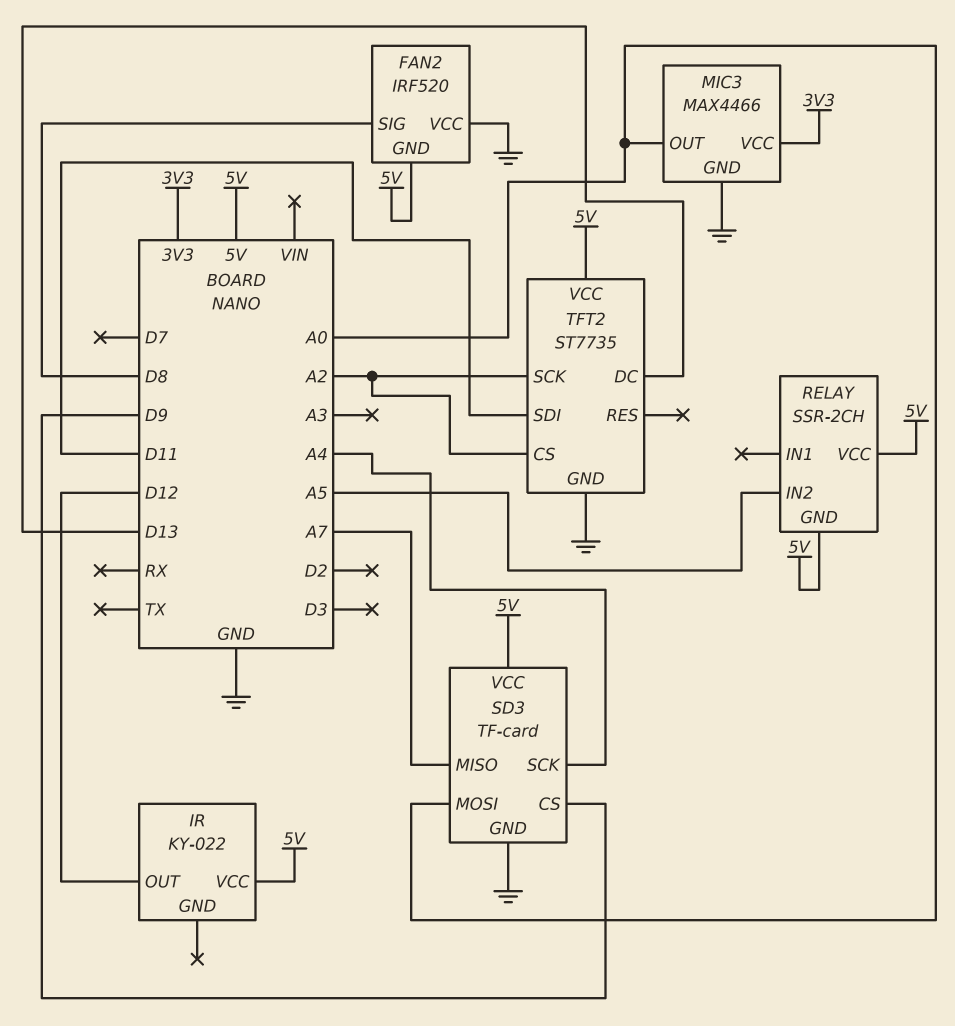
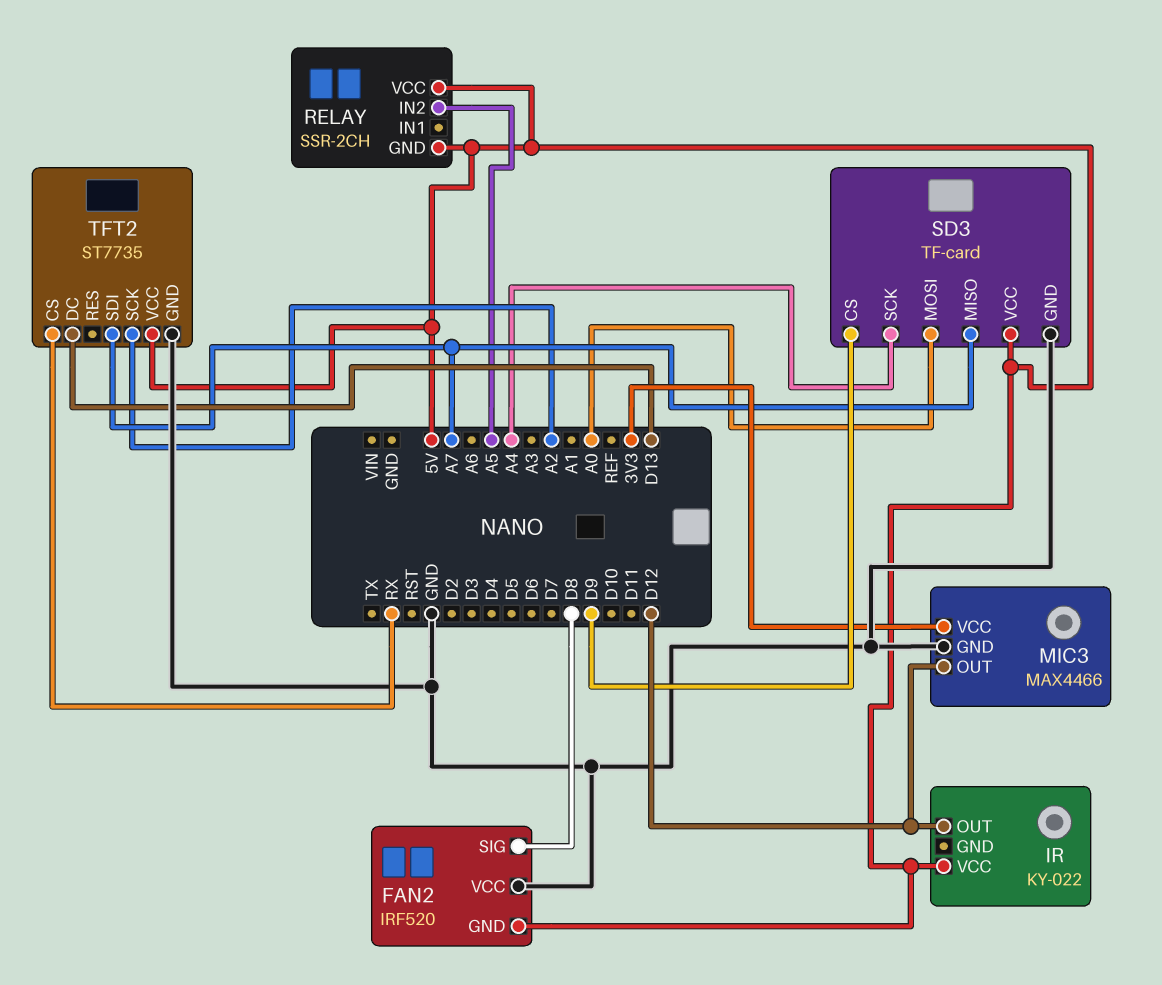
MIC3 pin OUT: A0 -> D12
TFT2 pin CS: A2 -> RX
TFT2 pin SDI: D11 -> A7

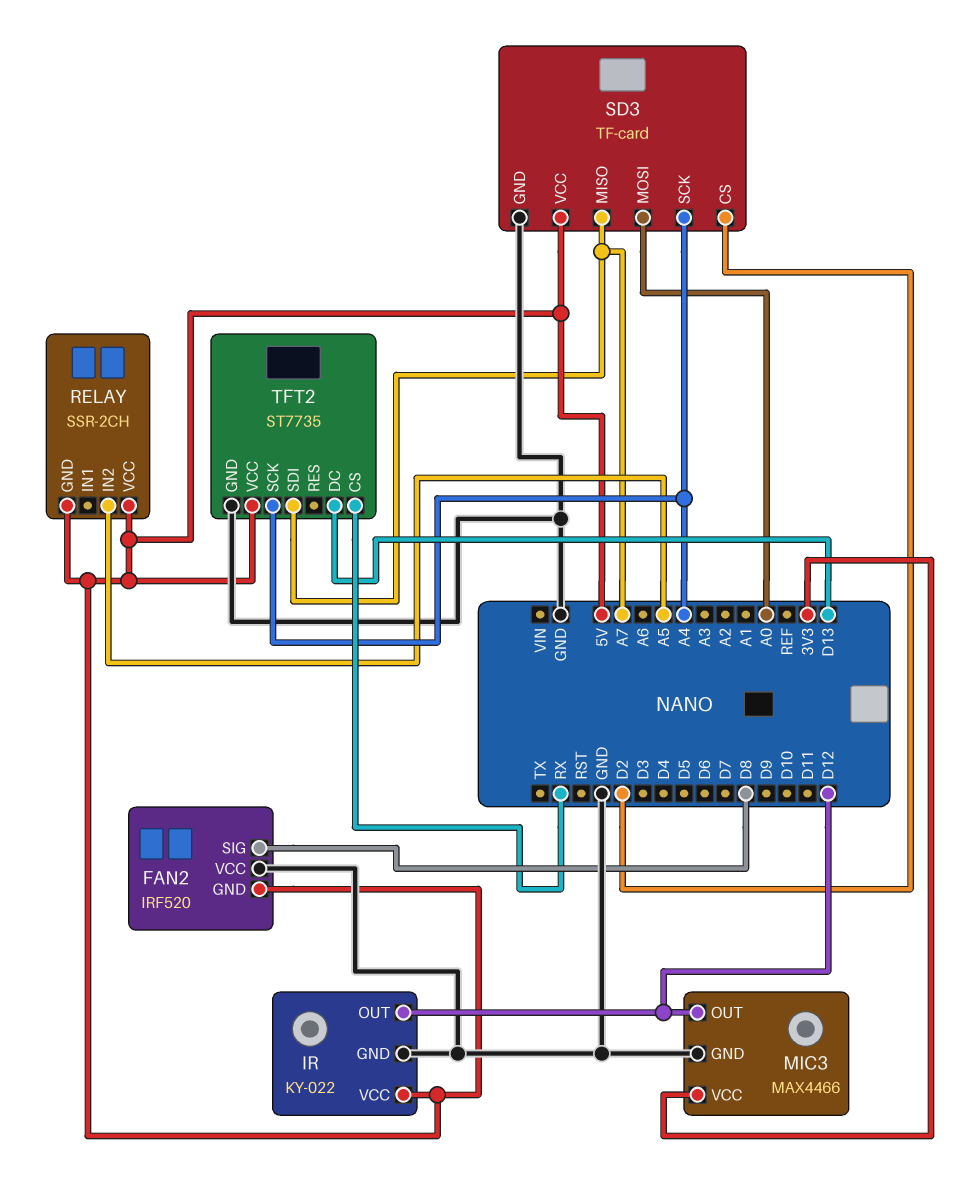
IR pin GND: none -> GND
SD3 pin CS: D9 -> D2
TFT2 pin SCK: A2 -> A4

